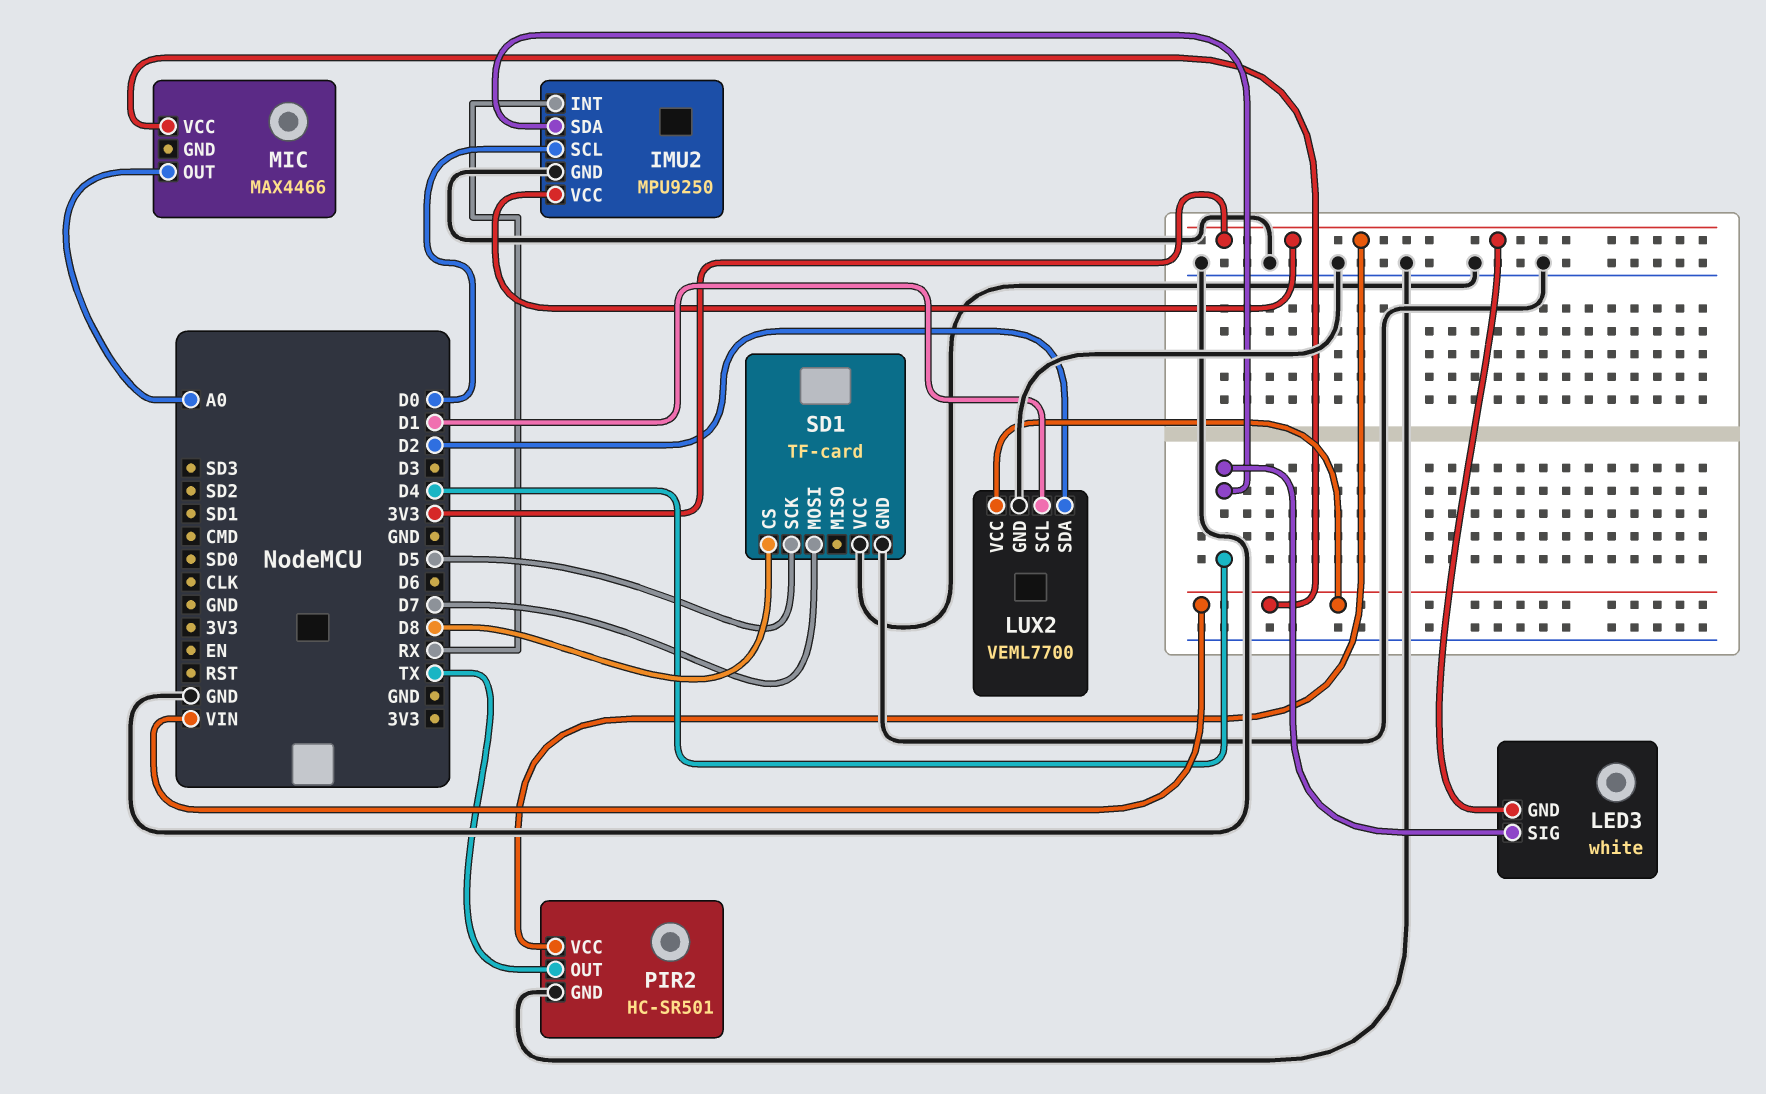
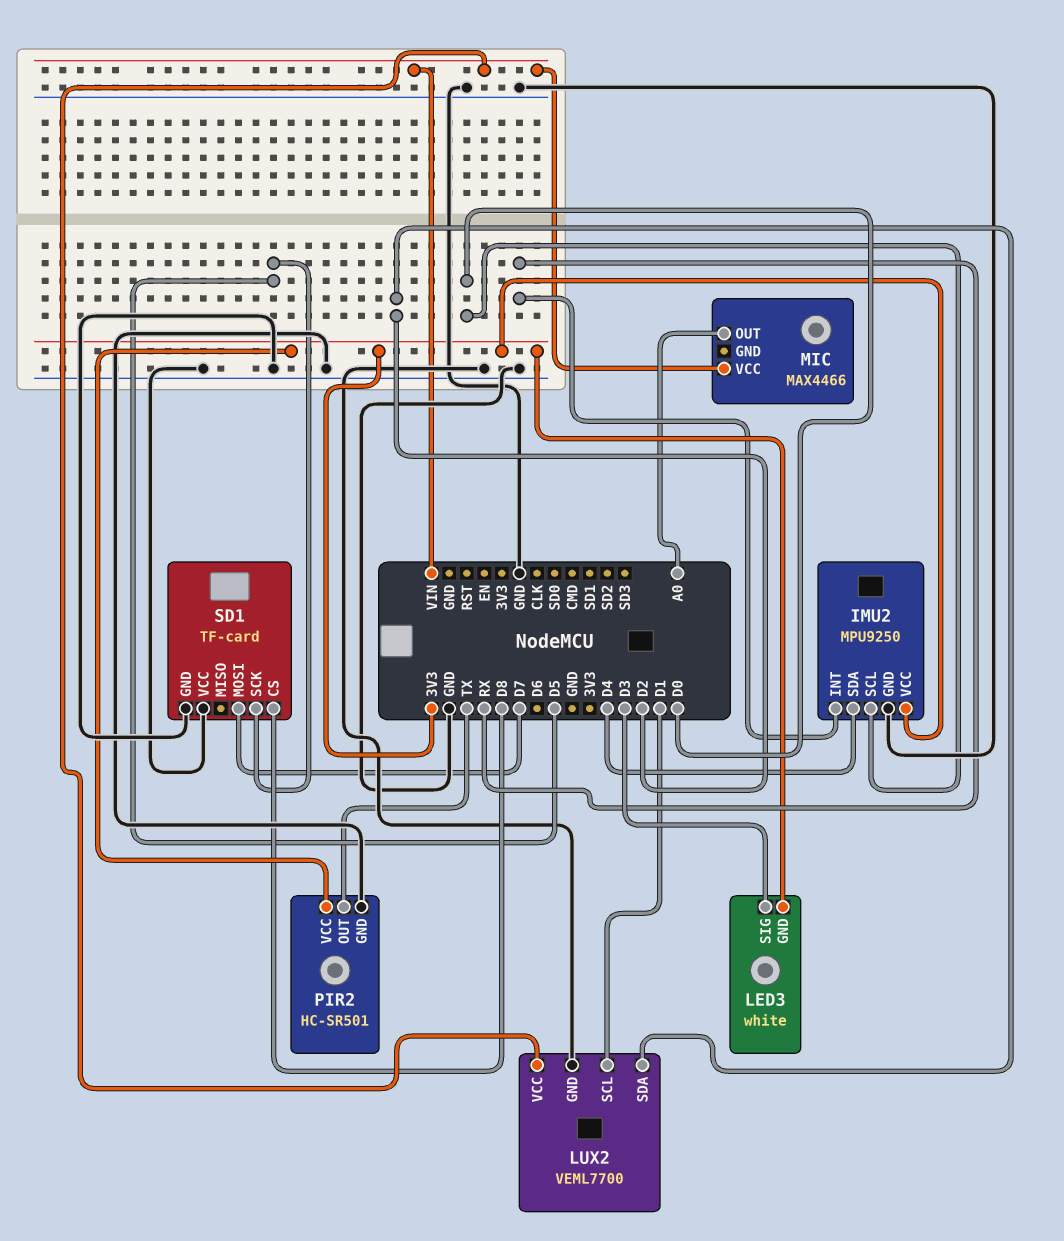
LED3 pin SIG: D4 -> D3

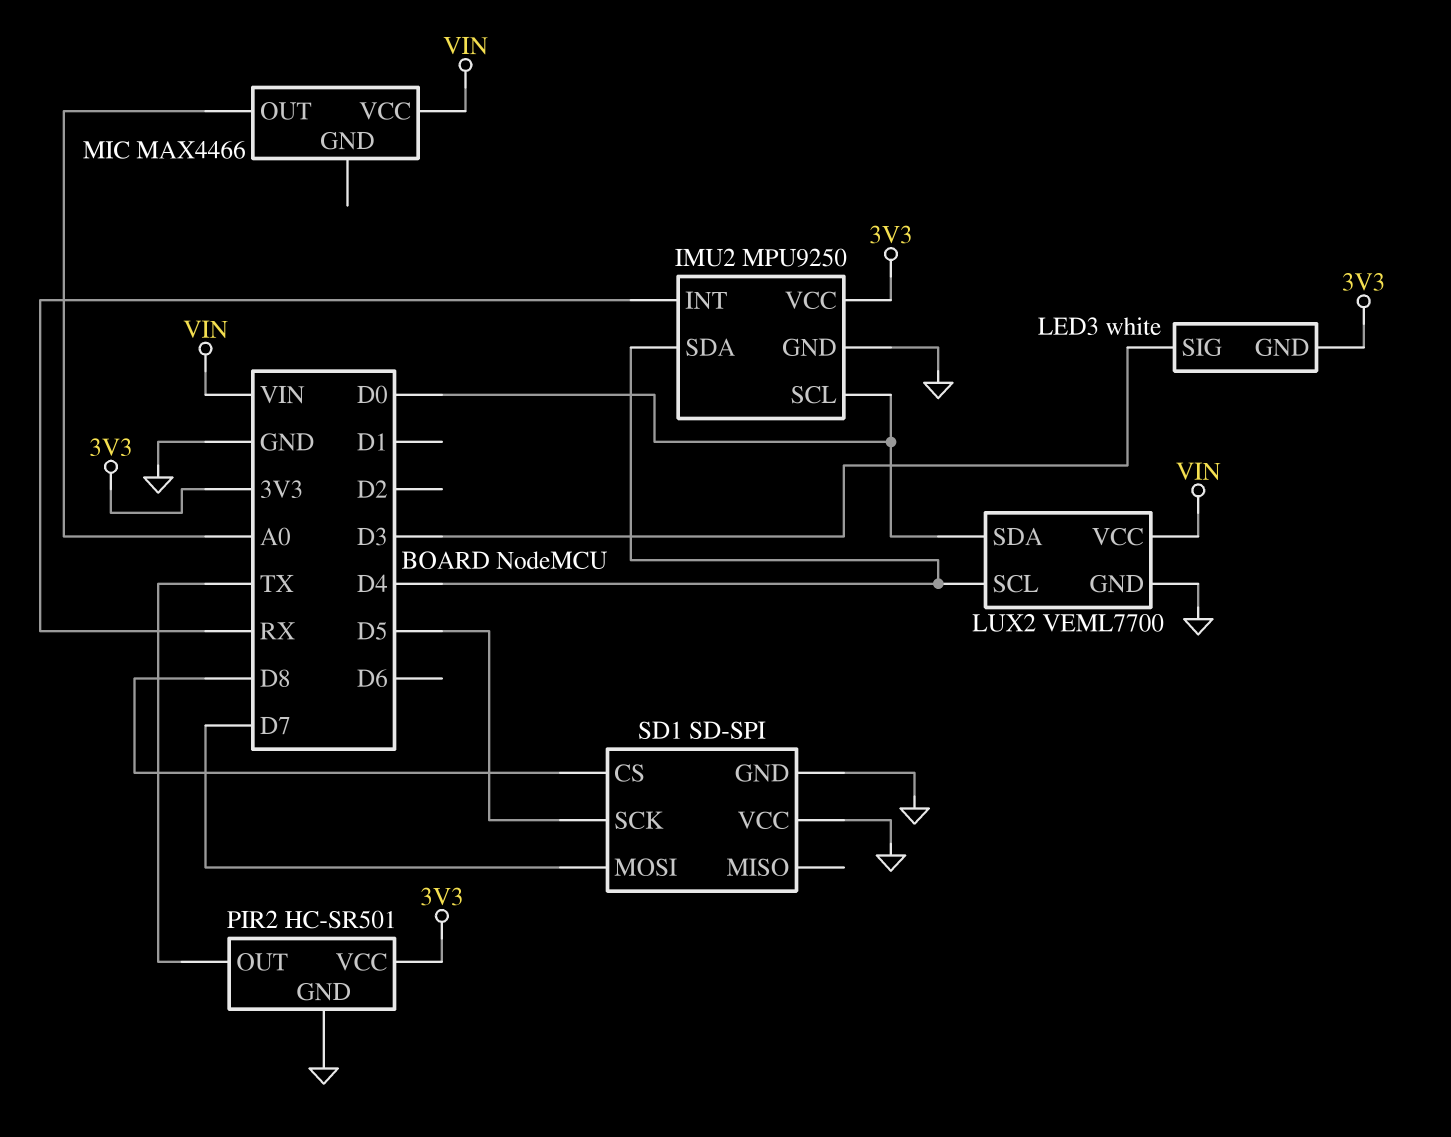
LUX2 pin SCL: D1 -> D4
LUX2 pin SDA: D2 -> D0
SD1: TF-card -> SD-SPI

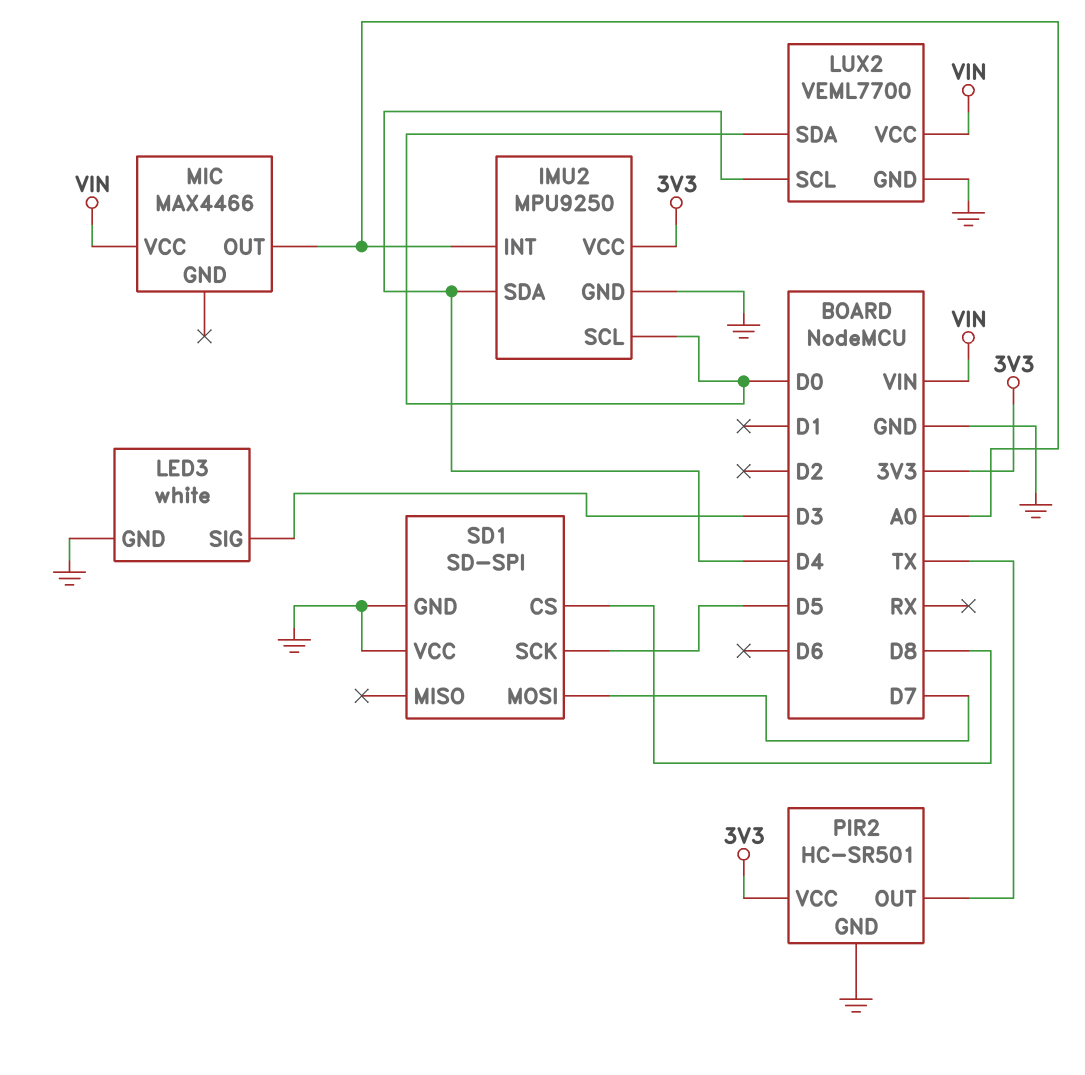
IMU2 pin INT: RX -> A0
LED3 pin GND: 3V3 -> GND

